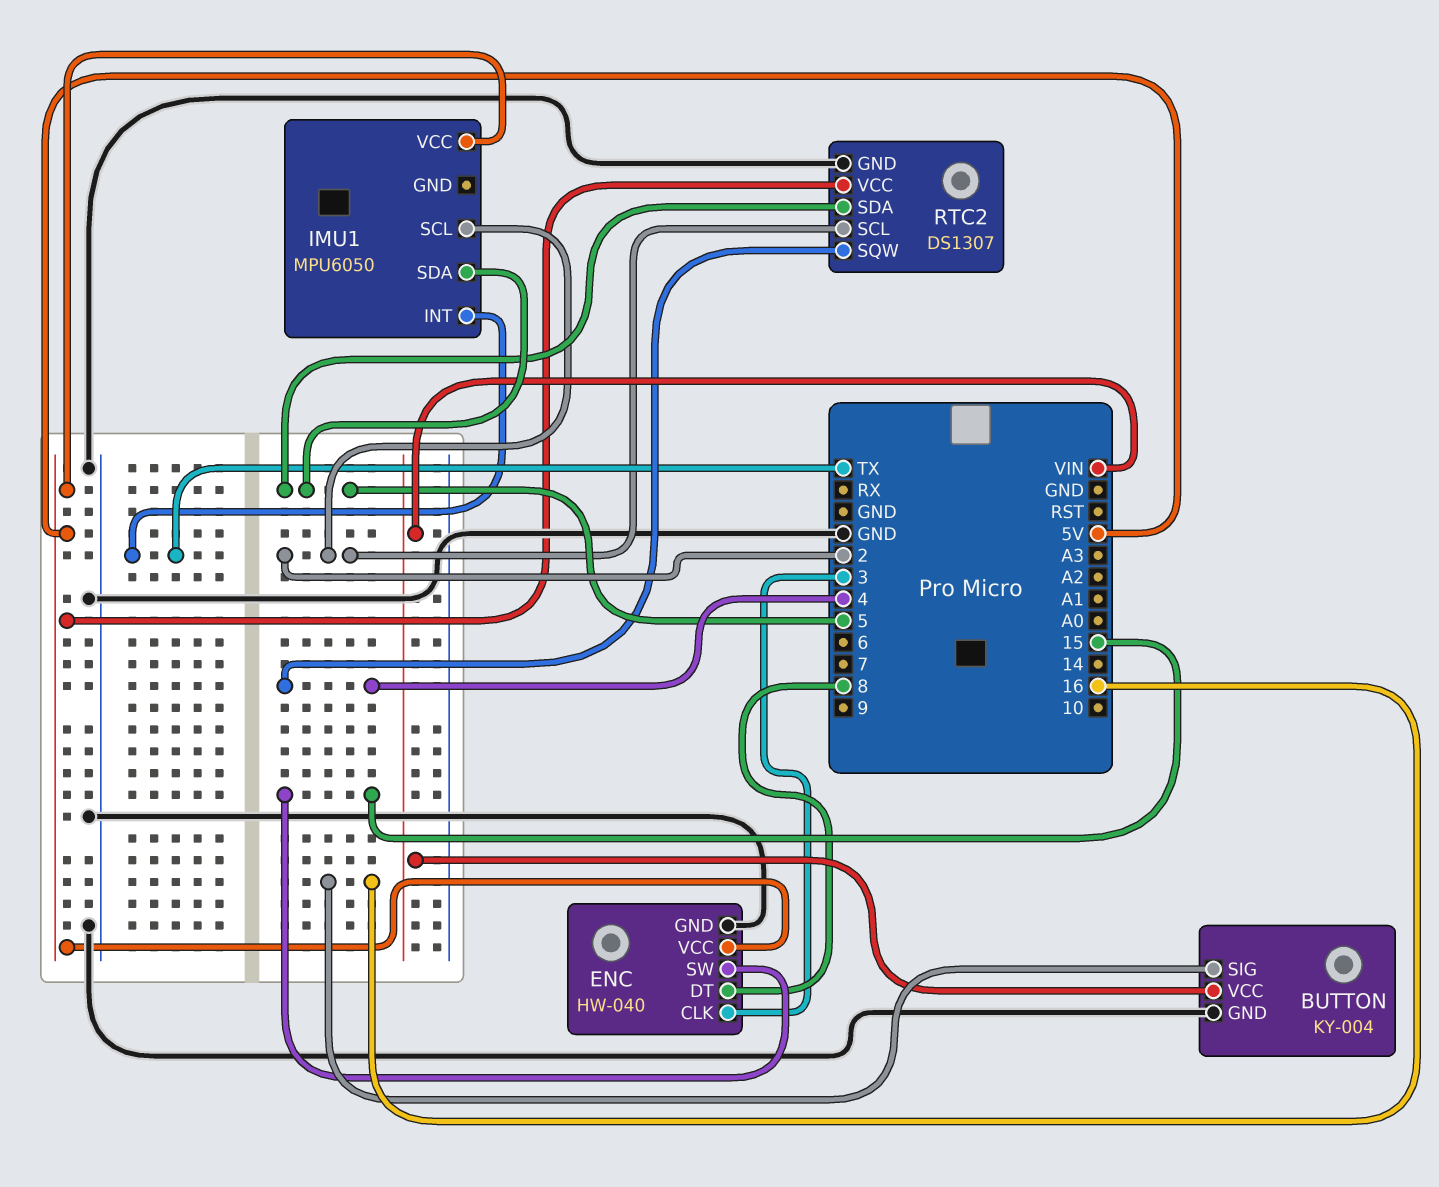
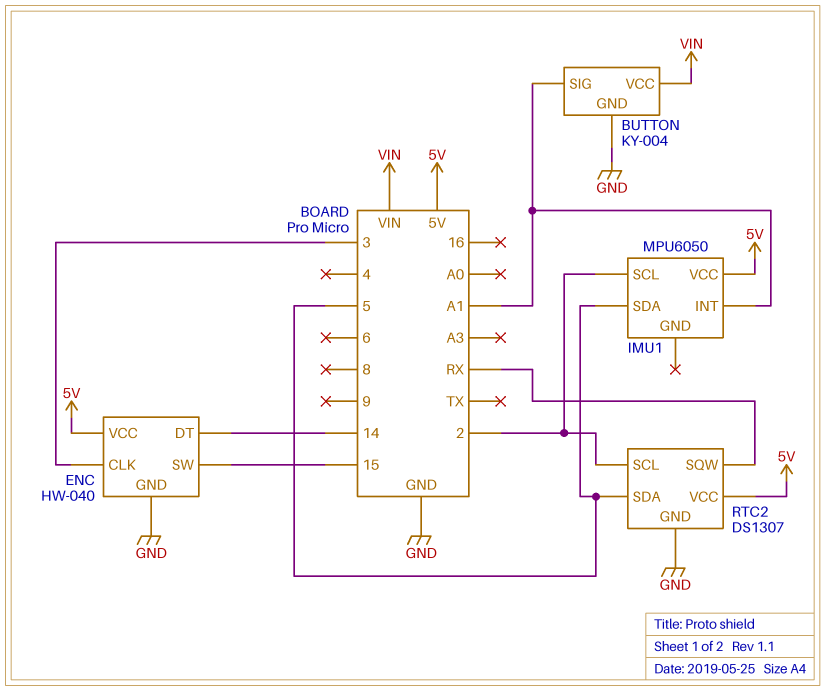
BUTTON pin SIG: 16 -> A1
ENC pin DT: 8 -> 14
IMU1 pin INT: TX -> A1
RTC2 pin SQW: 4 -> RX

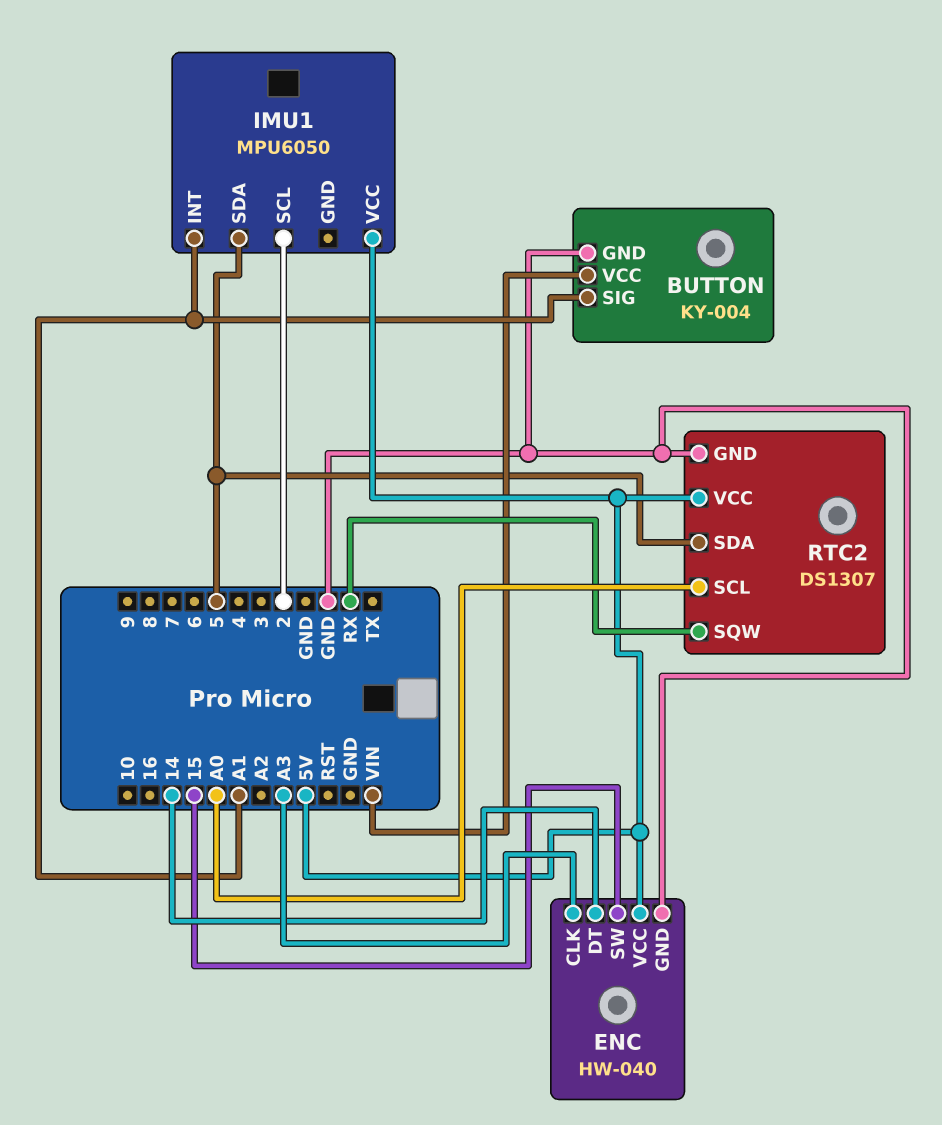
ENC pin CLK: 3 -> A3
RTC2 pin SCL: 2 -> A0

